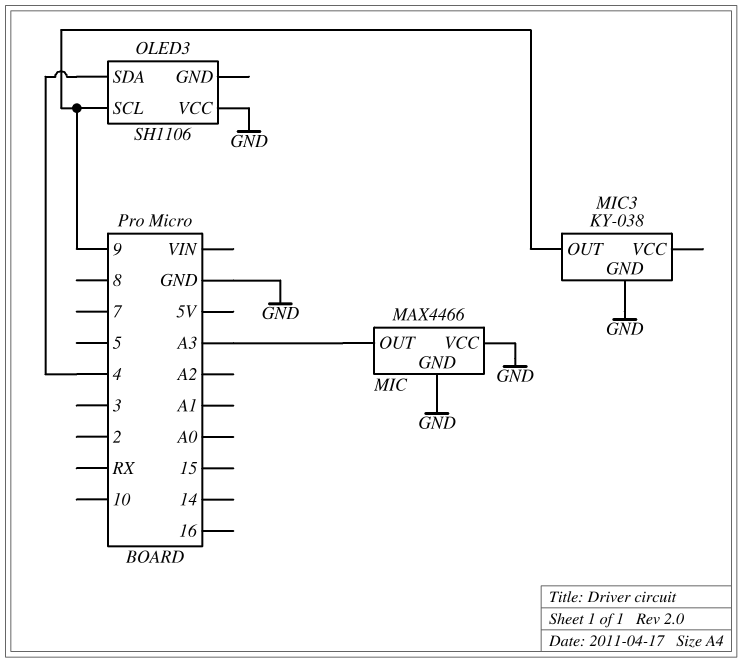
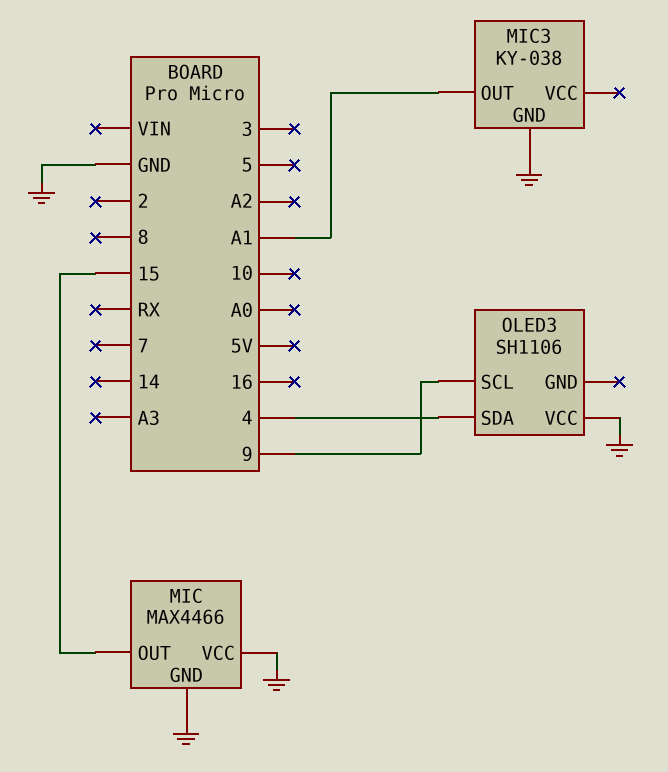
MIC pin OUT: A3 -> 15
MIC3 pin OUT: 9 -> A1

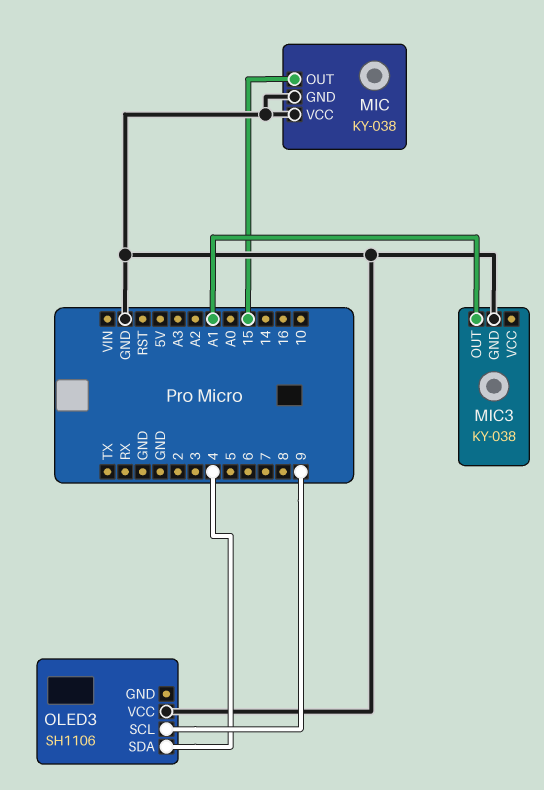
MIC: MAX4466 -> KY-038

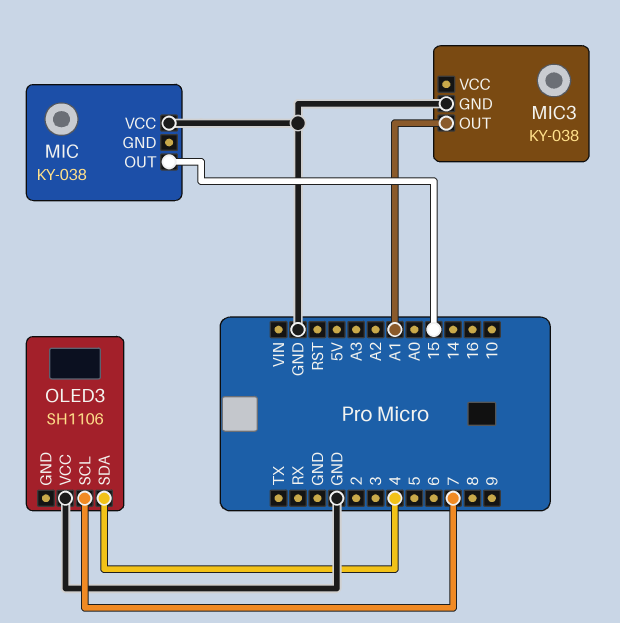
MIC pin GND: GND -> none
OLED3 pin SCL: 9 -> 7

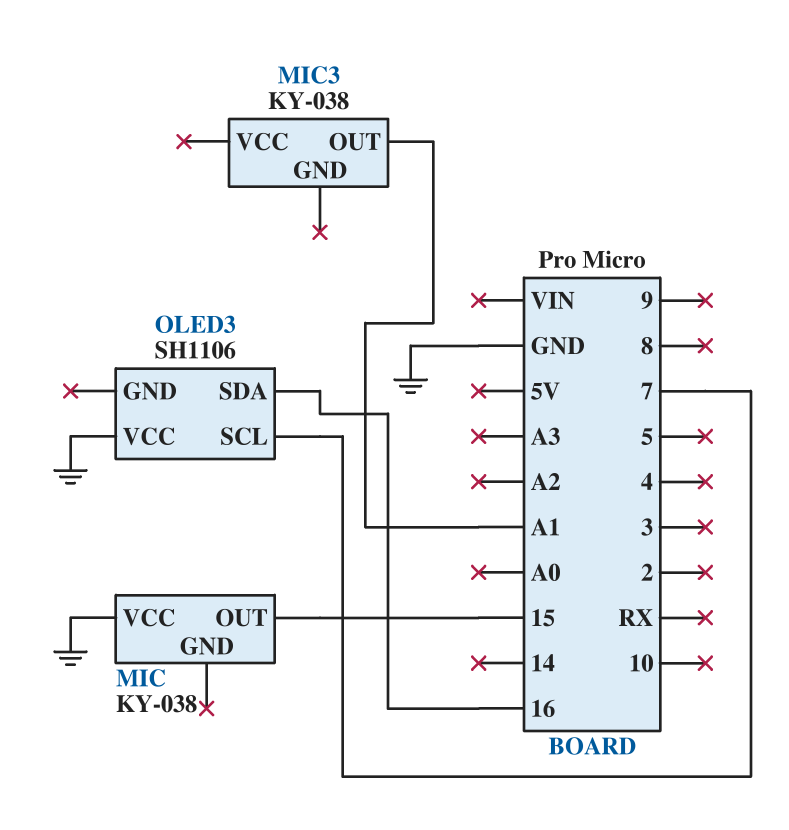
MIC3 pin GND: GND -> none
OLED3 pin SDA: 4 -> 16

